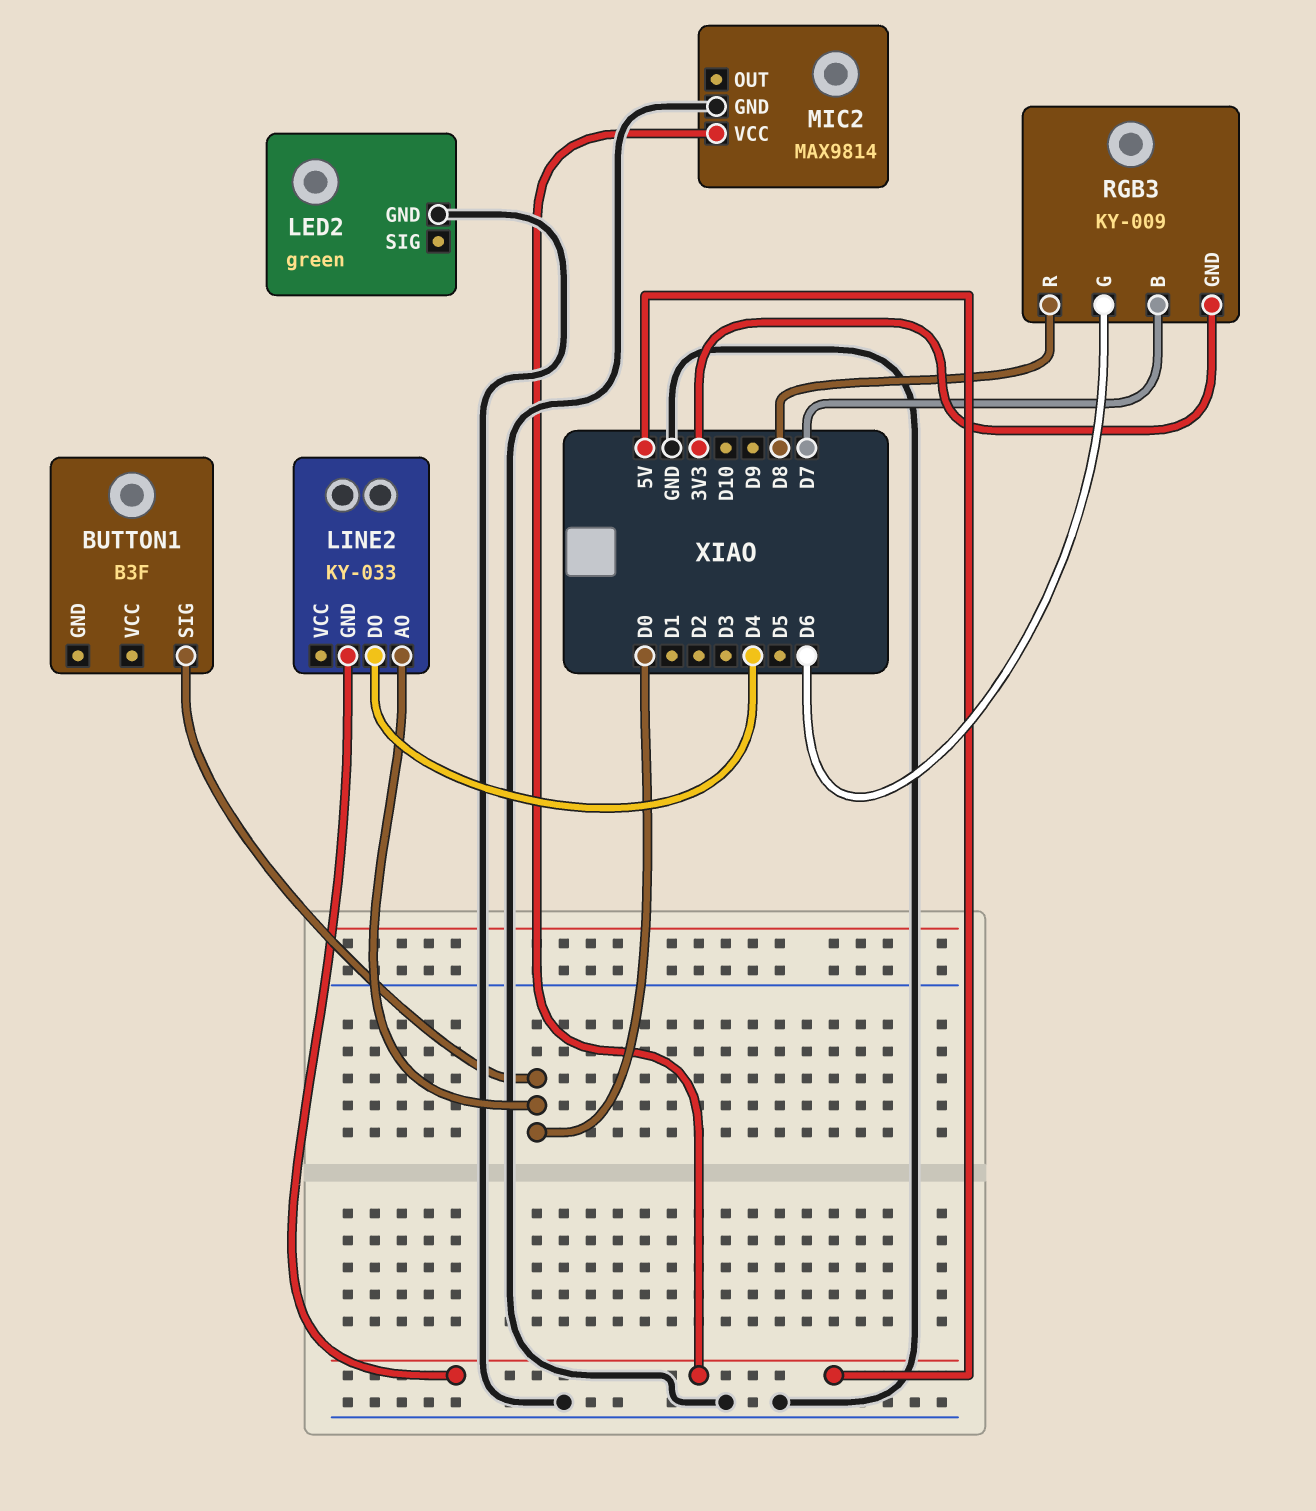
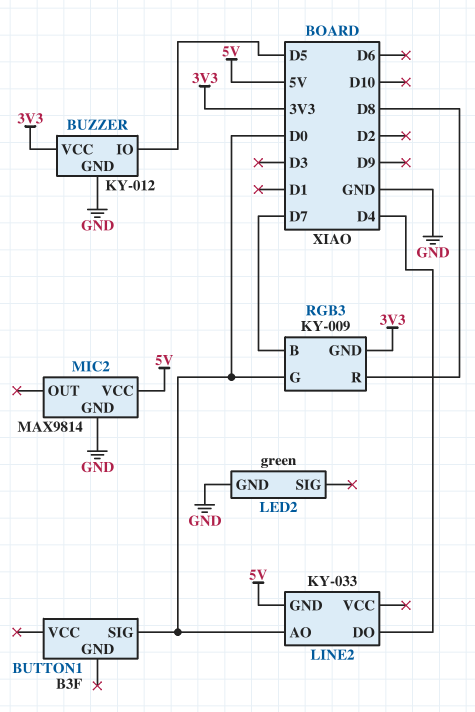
BUZZER: none -> KY-012
BUZZER pin GND: none -> GND
BUZZER pin IO: none -> D5
BUZZER pin VCC: none -> 3V3
RGB3 pin G: D6 -> D0

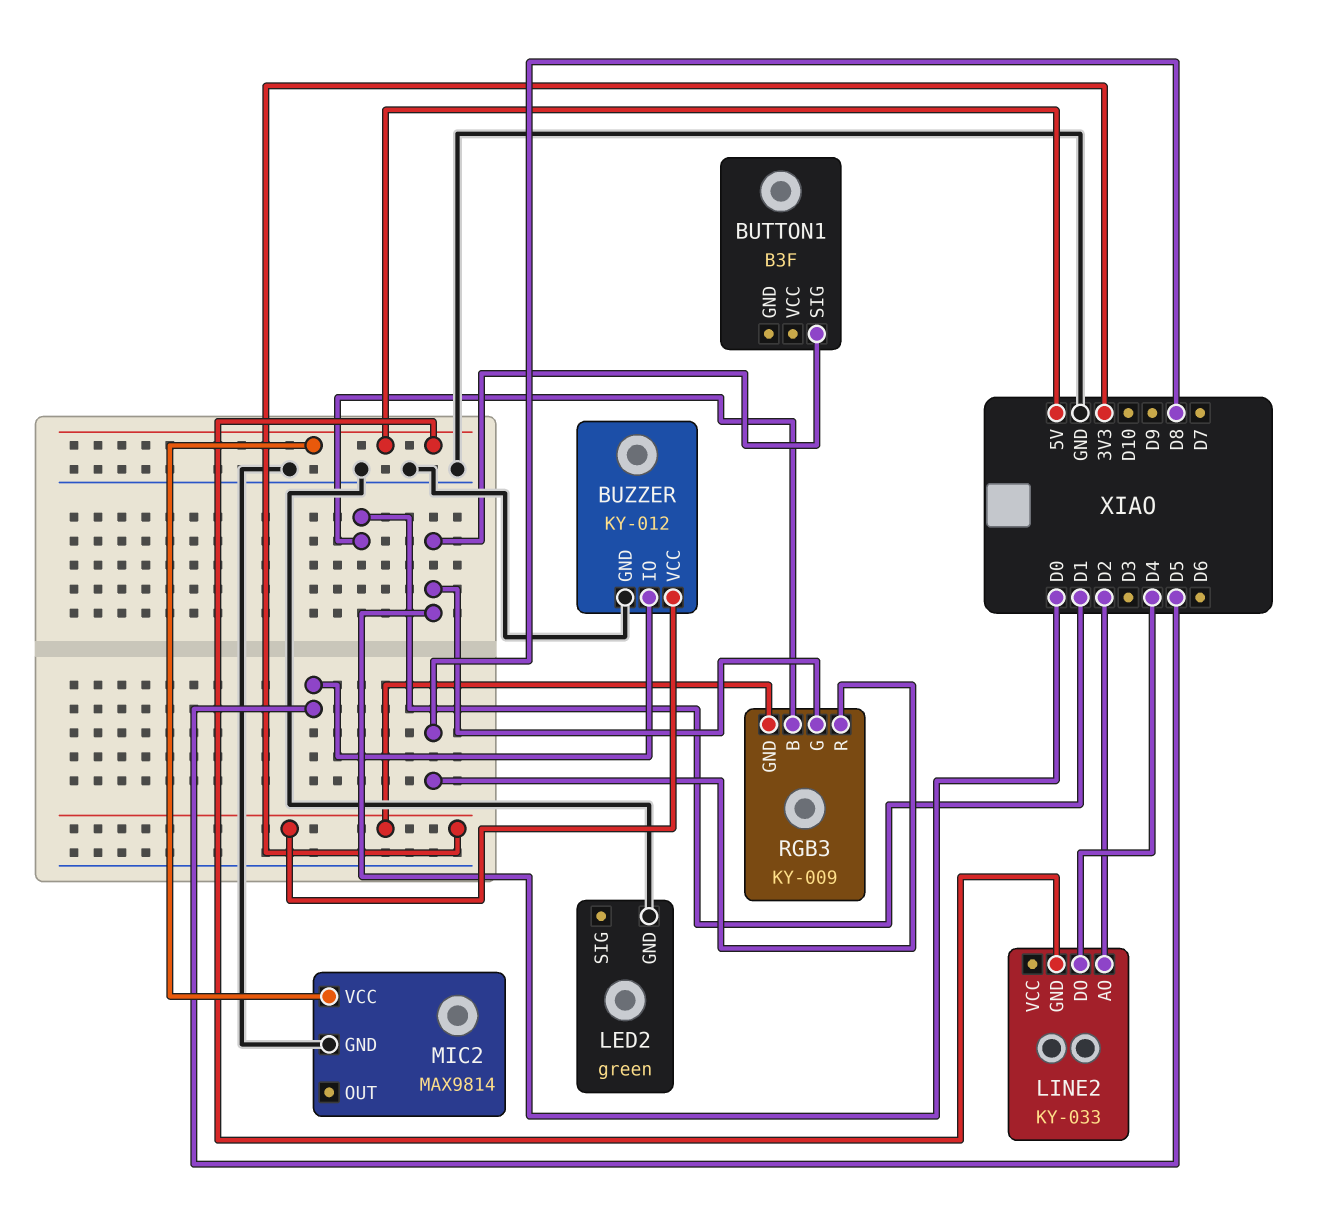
LINE2 pin AO: D0 -> D2
RGB3 pin B: D7 -> D1

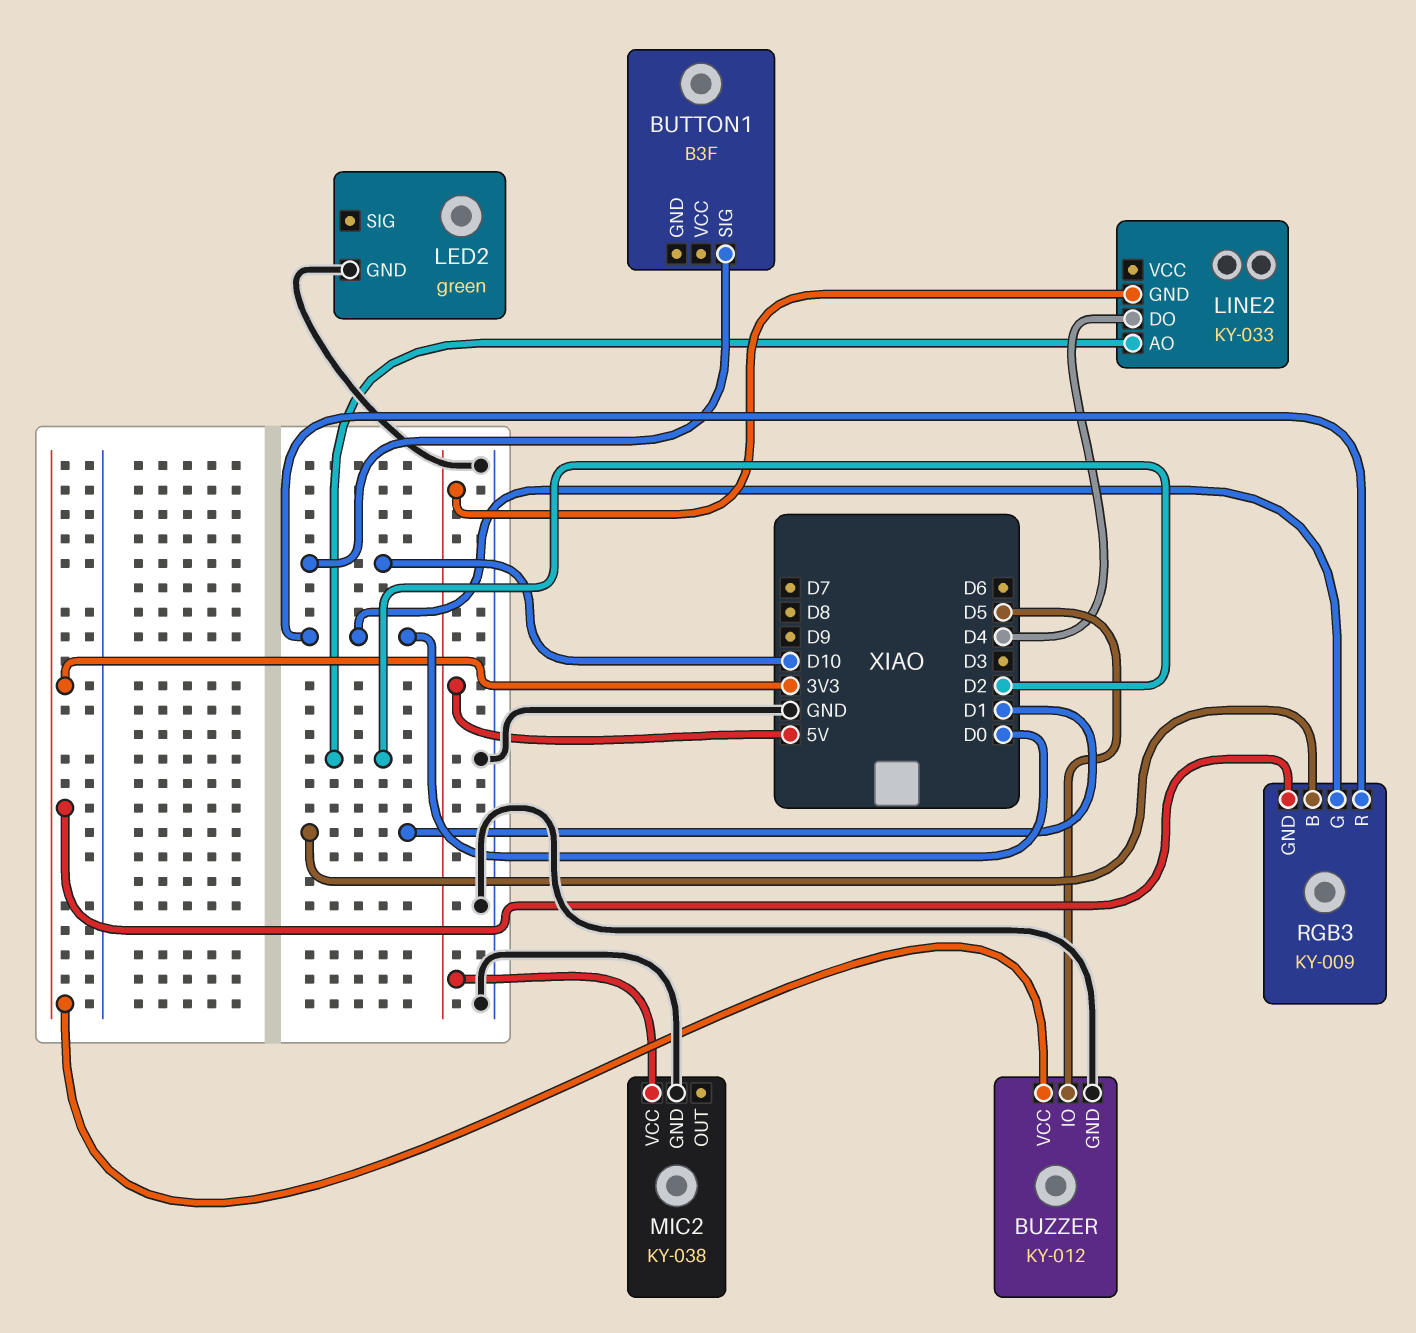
BUTTON1 pin SIG: D0 -> D10
MIC2: MAX9814 -> KY-038
RGB3 pin R: D8 -> D0

